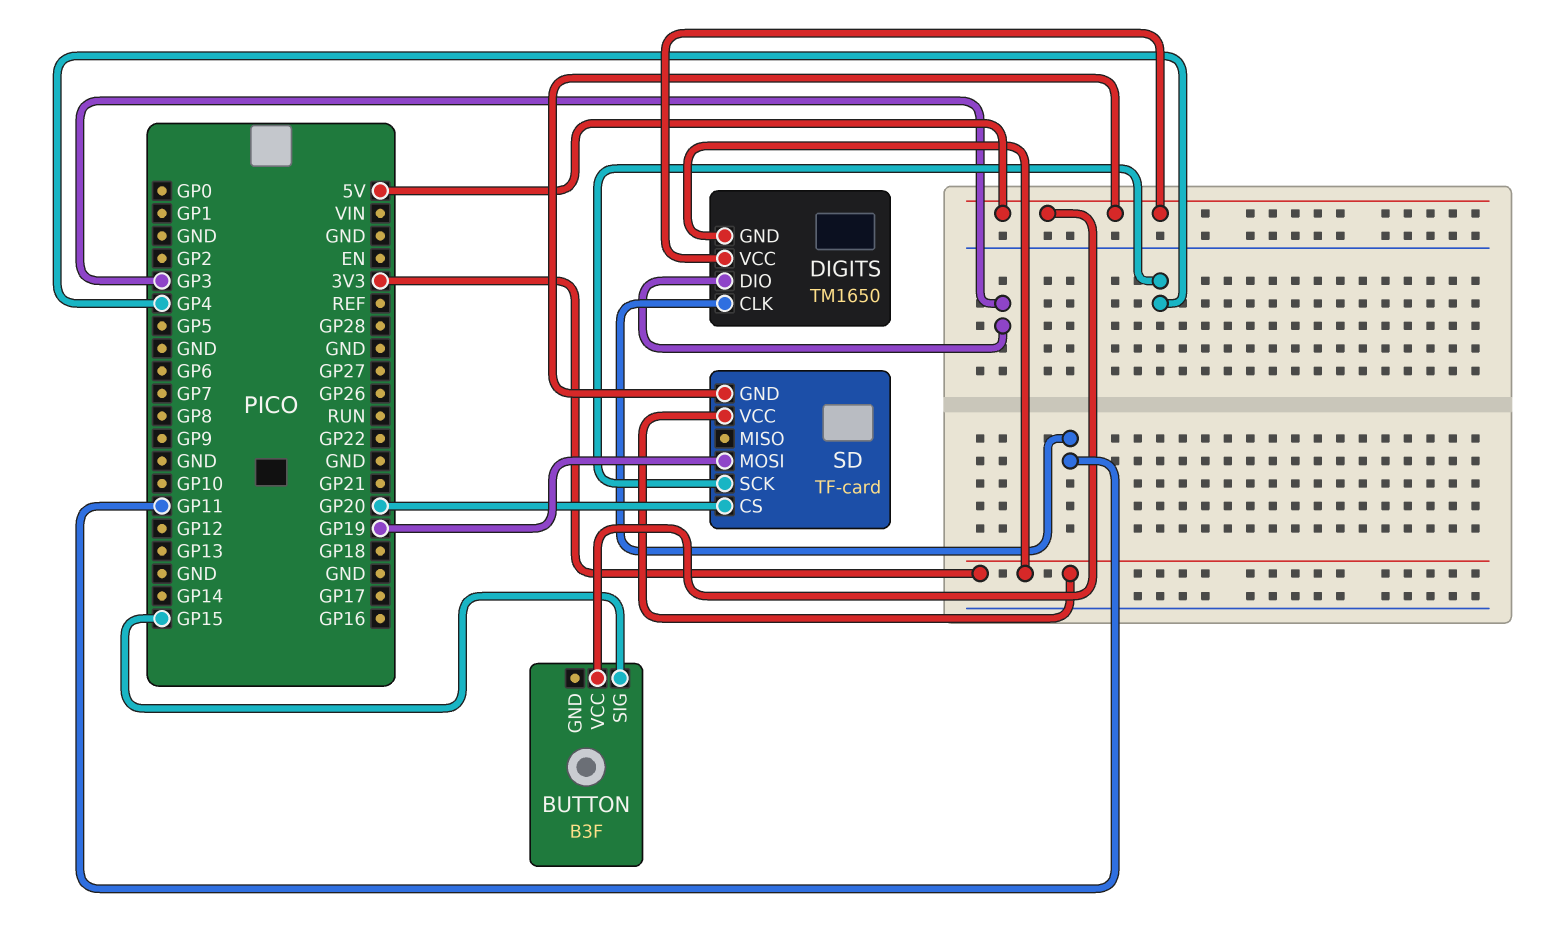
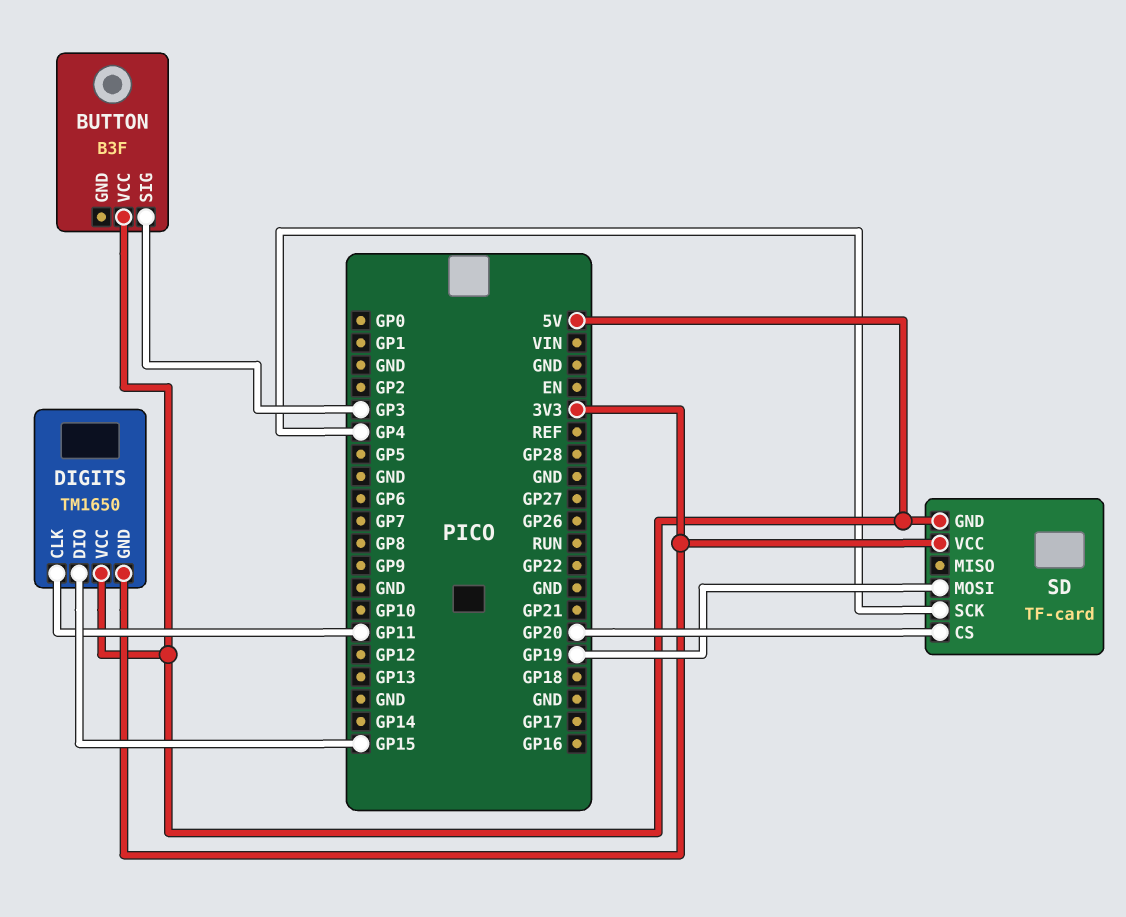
BUTTON pin SIG: GP15 -> GP3
DIGITS pin DIO: GP3 -> GP15

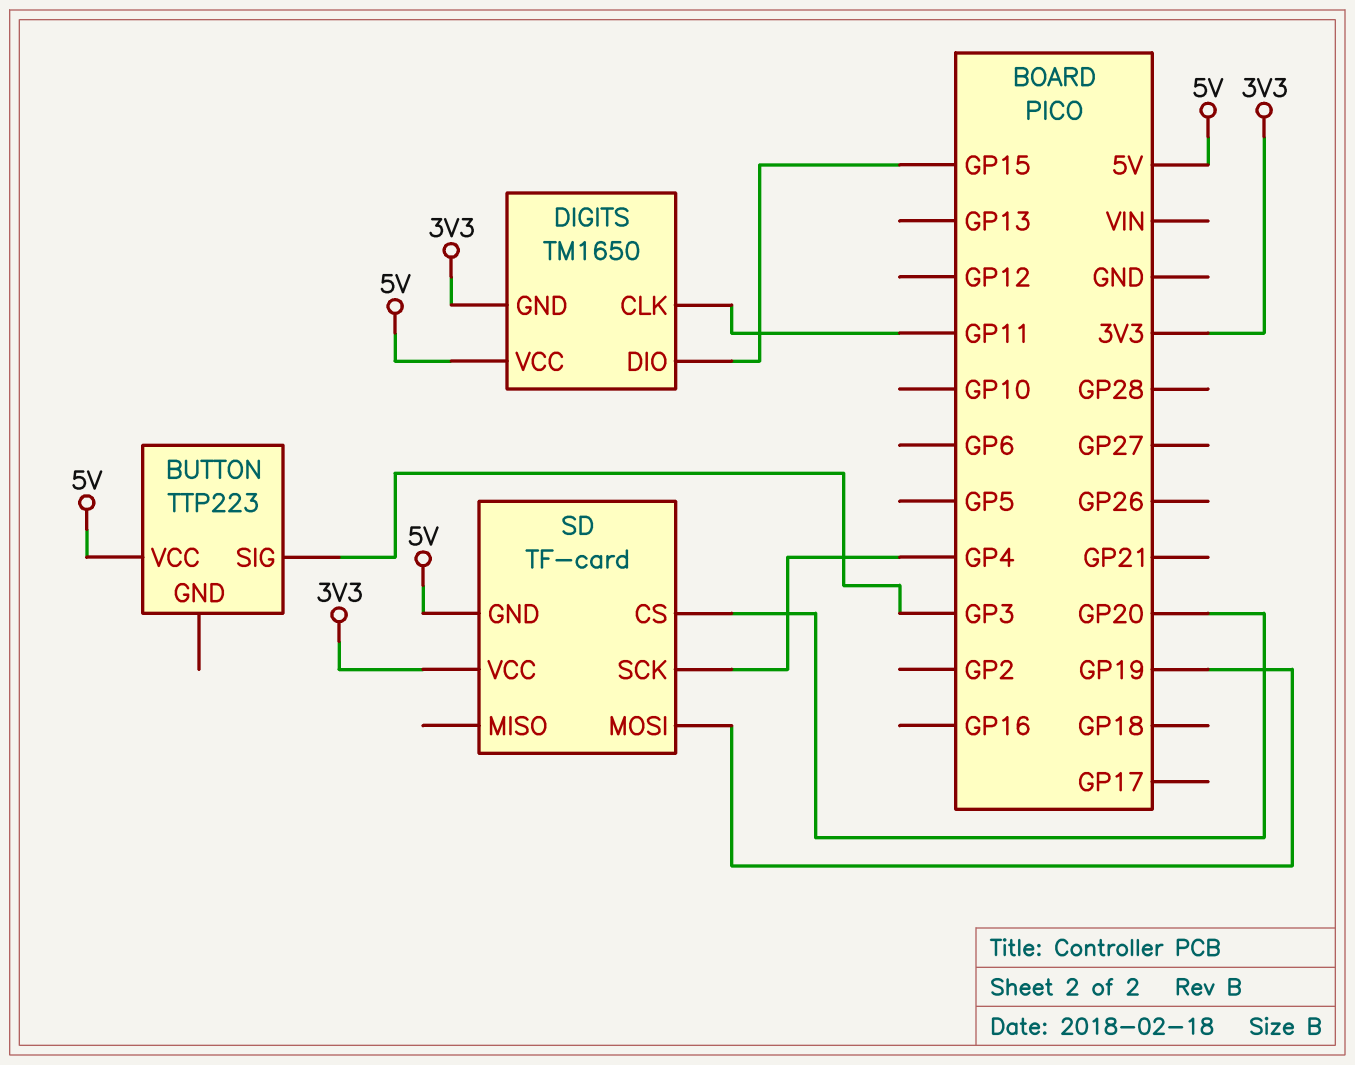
BUTTON: B3F -> TTP223

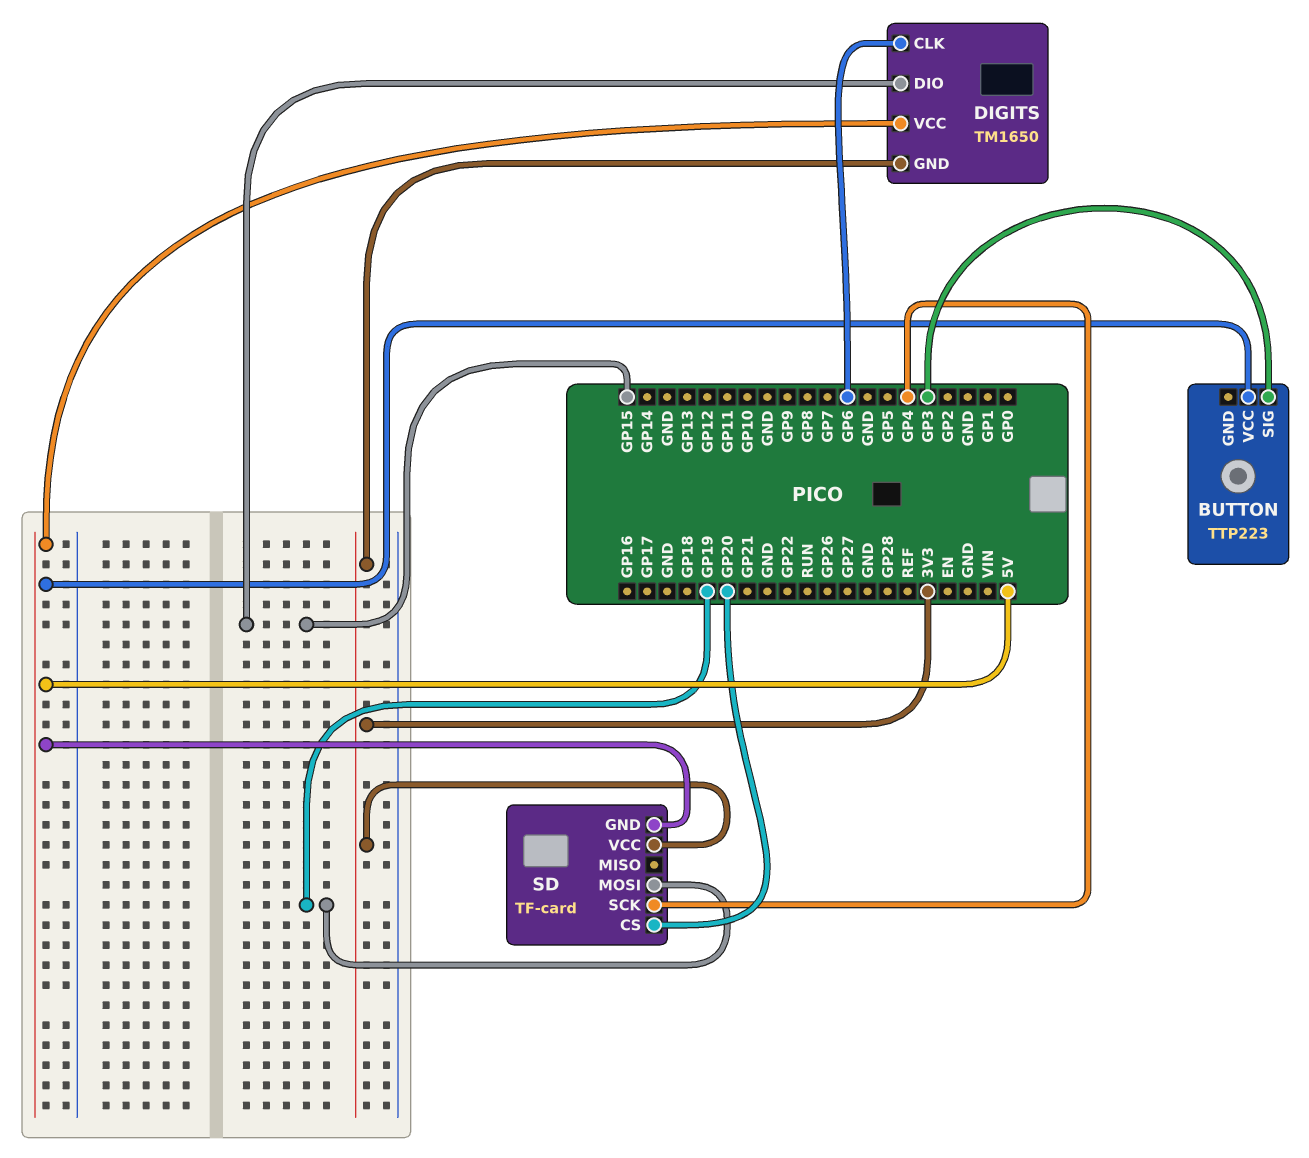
DIGITS pin CLK: GP11 -> GP6

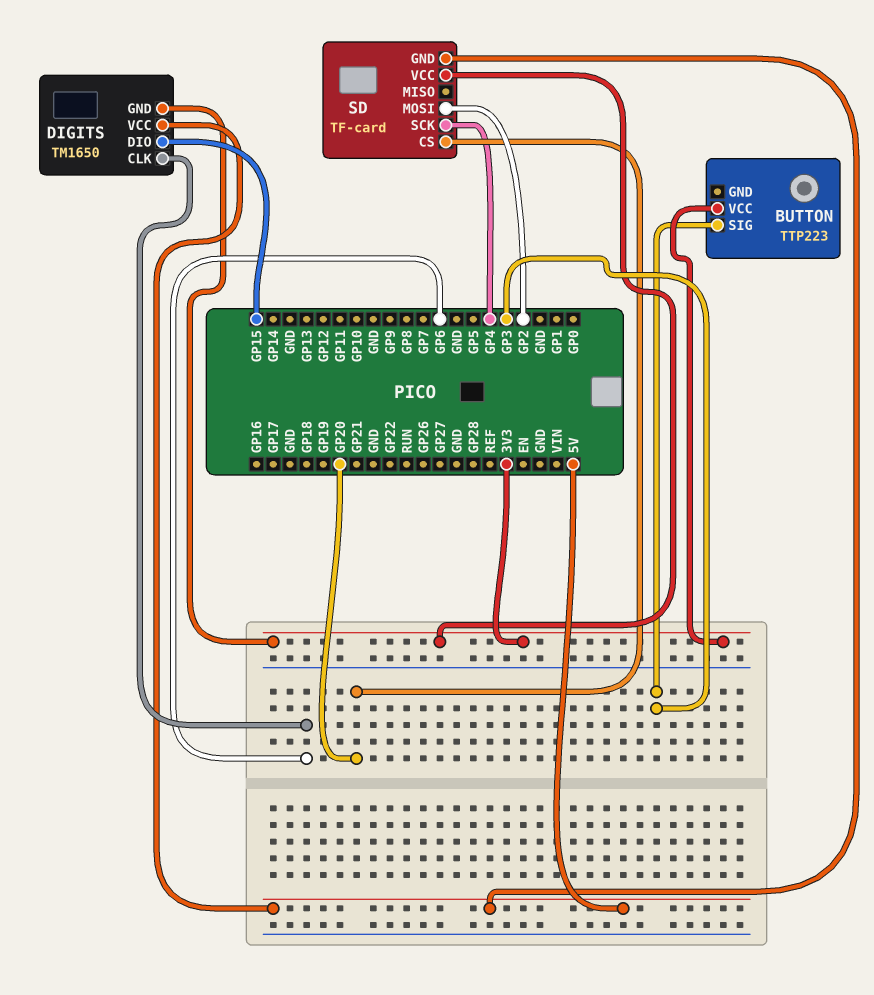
BUTTON pin VCC: 5V -> 3V3
SD pin MOSI: GP19 -> GP2

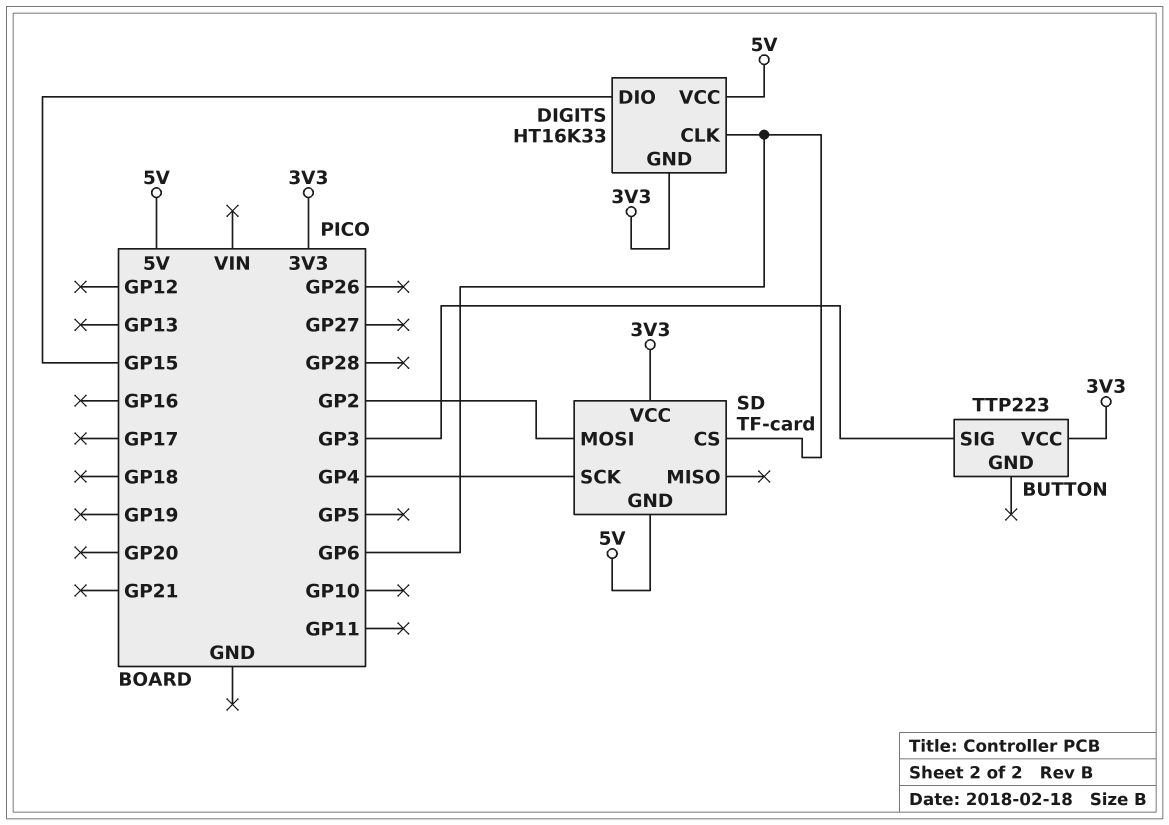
DIGITS: TM1650 -> HT16K33
SD pin CS: GP20 -> GP6

